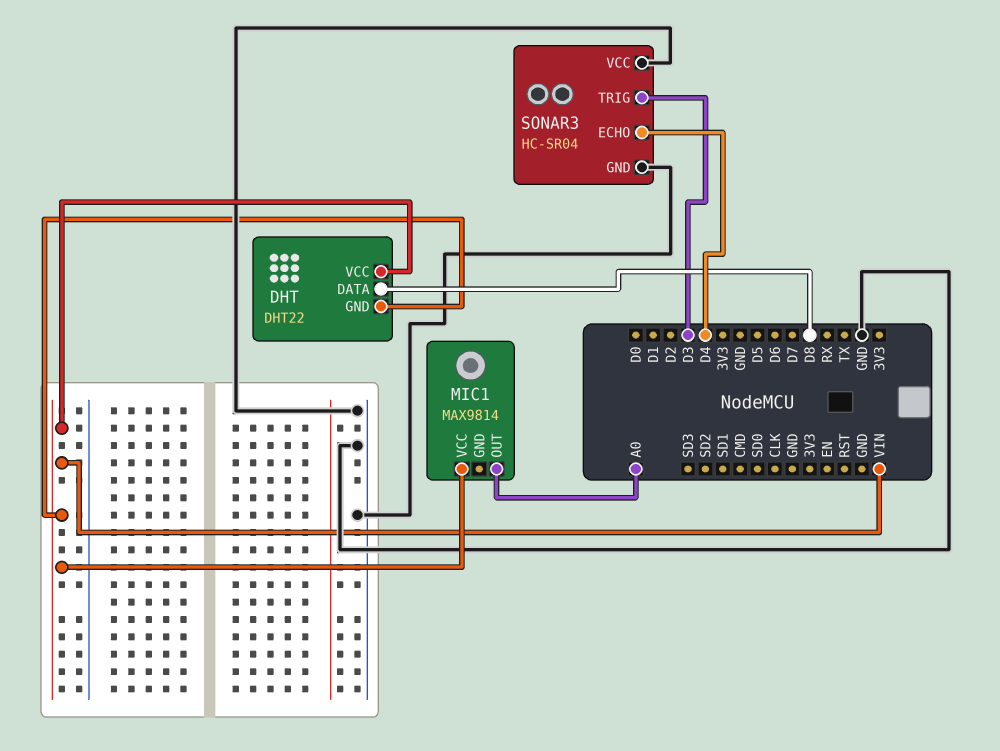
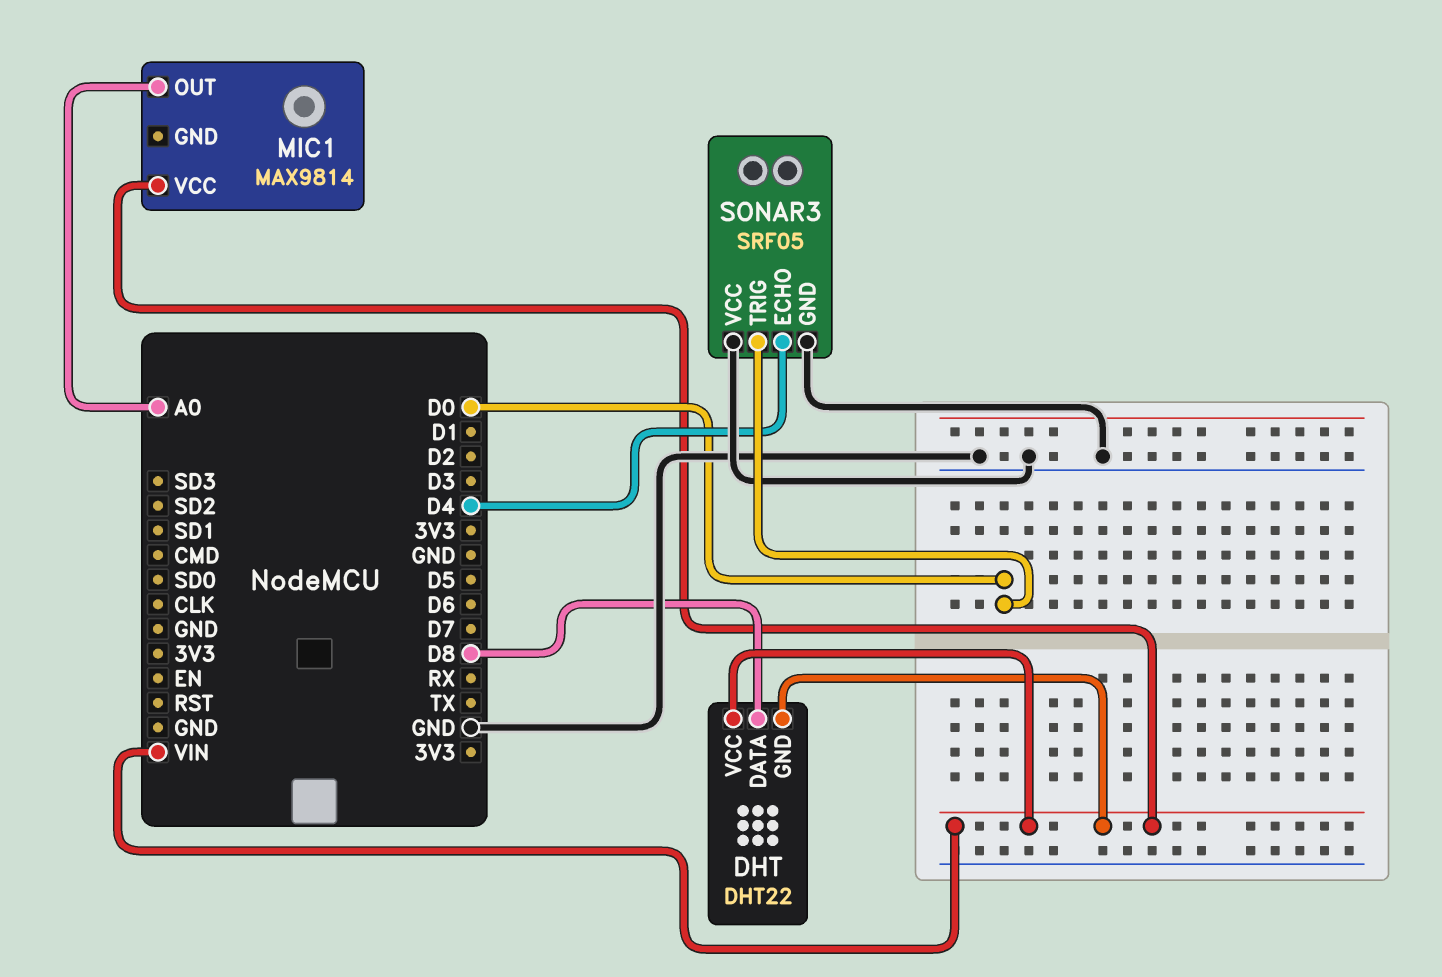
SONAR3: HC-SR04 -> SRF05
SONAR3 pin TRIG: D3 -> D0

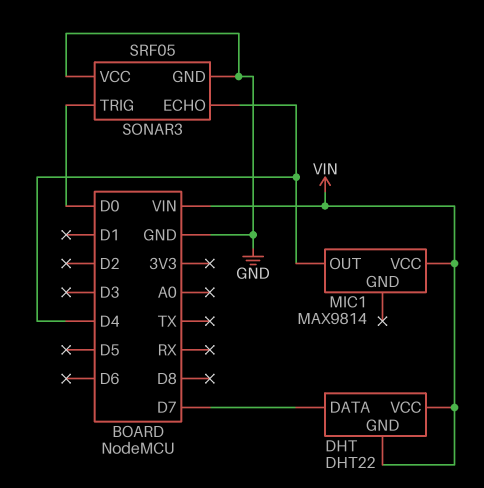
DHT pin DATA: D8 -> D7
MIC1 pin OUT: A0 -> D4

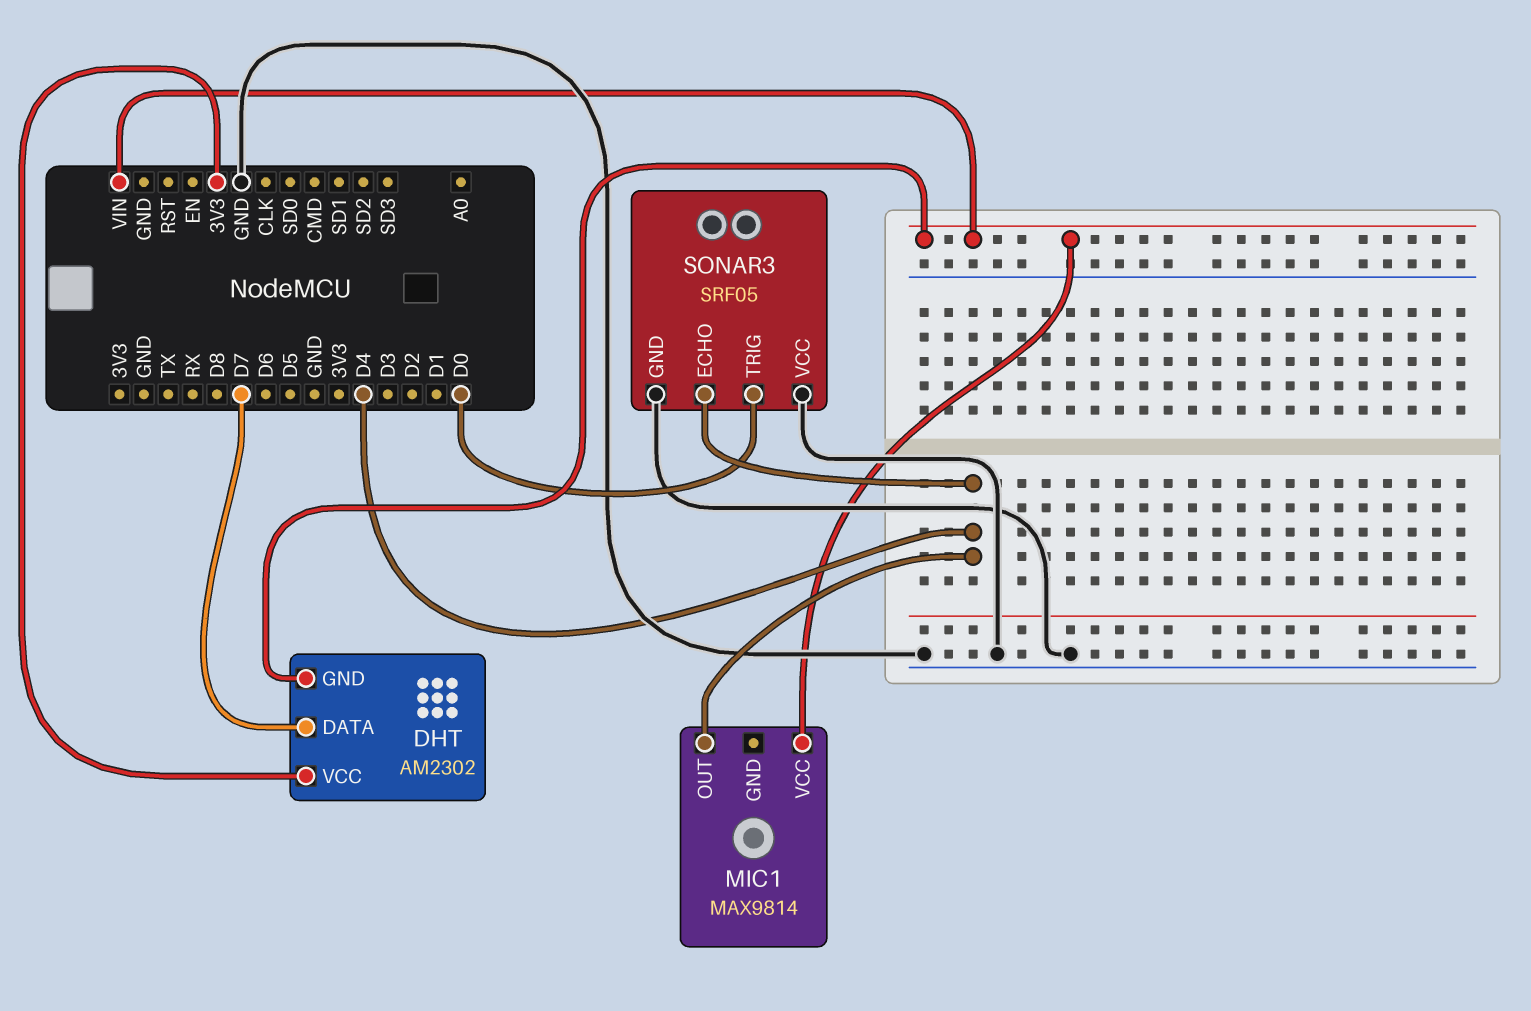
DHT: DHT22 -> AM2302
DHT pin VCC: VIN -> 3V3

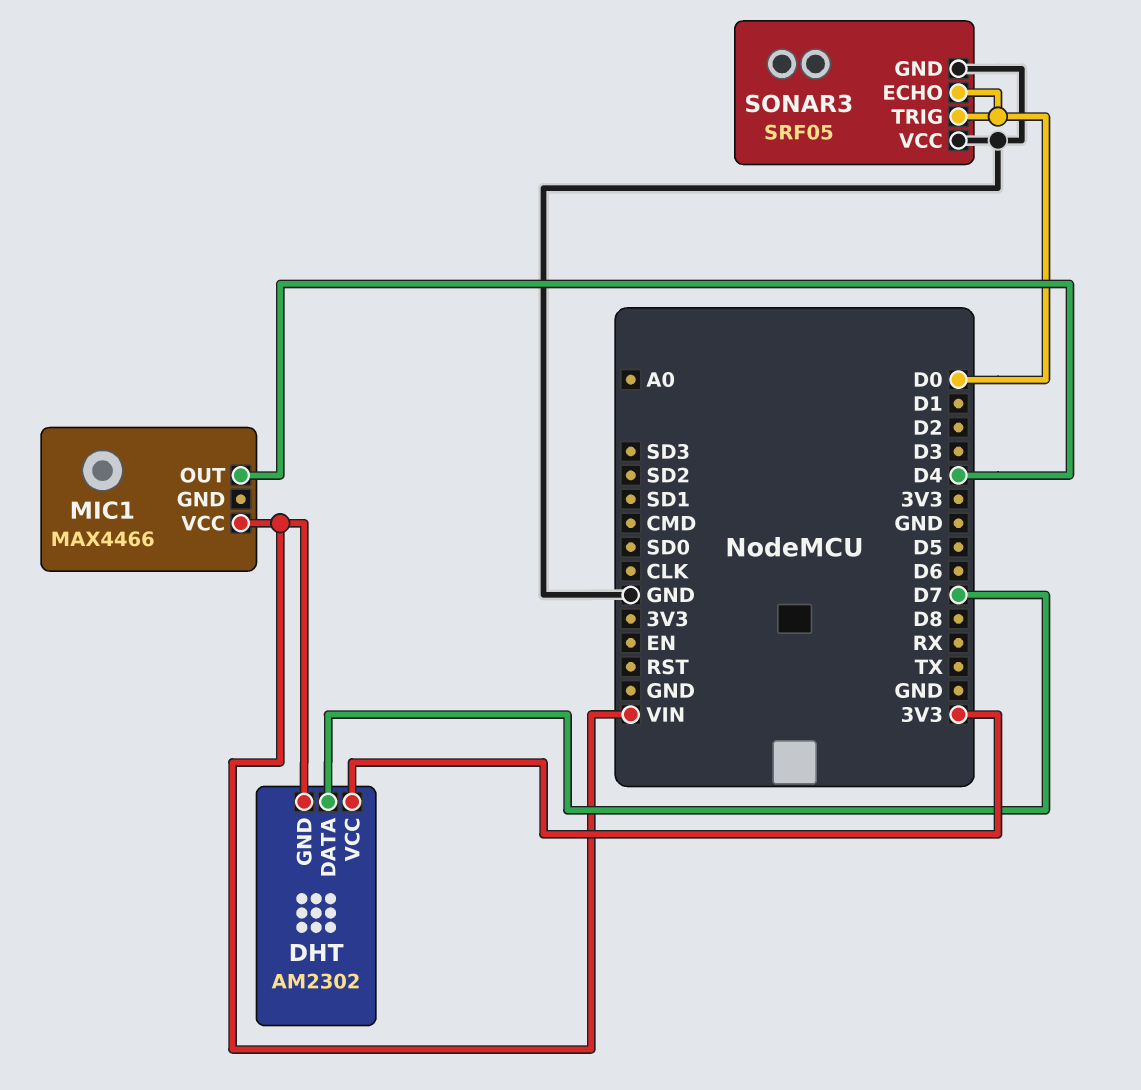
MIC1: MAX9814 -> MAX4466
SONAR3 pin ECHO: D4 -> D0

